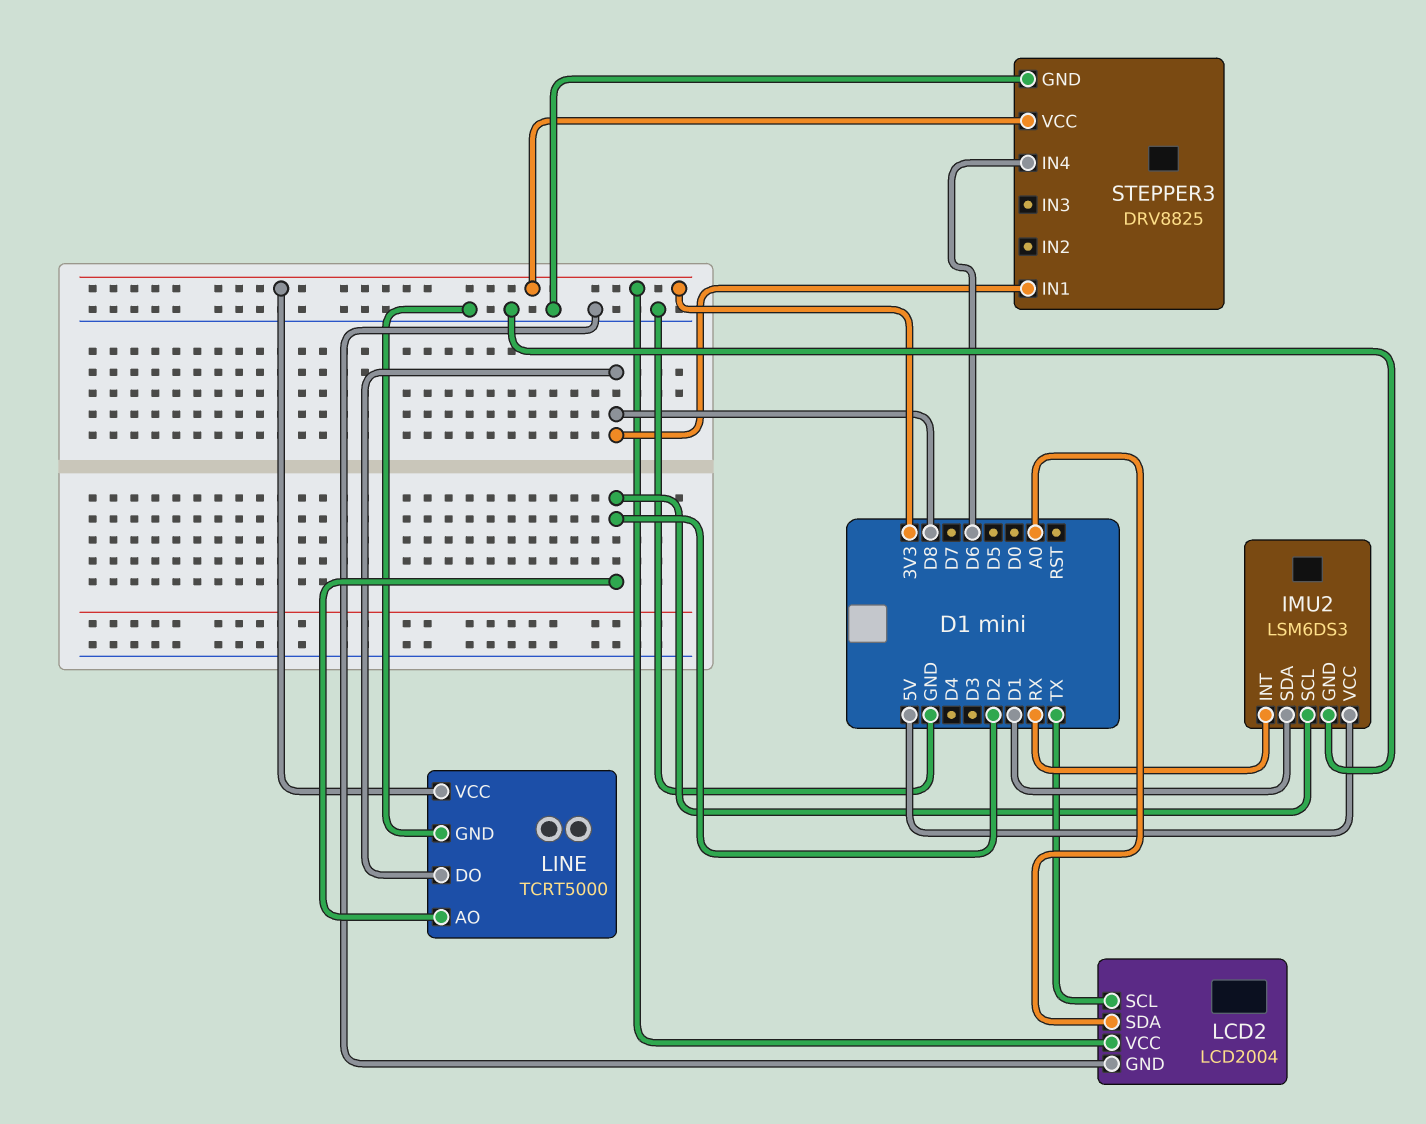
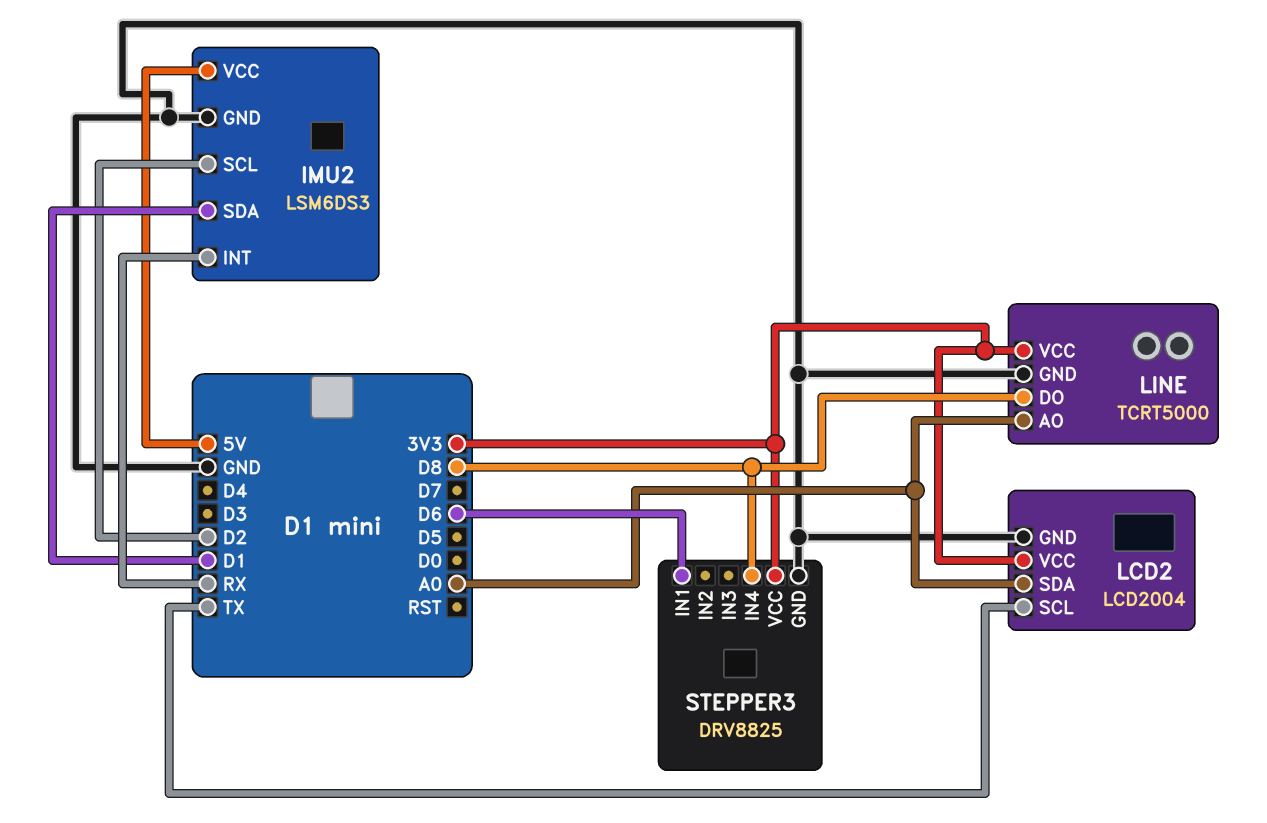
LINE pin AO: D2 -> A0
STEPPER3 pin IN1: D8 -> D6
STEPPER3 pin IN4: D6 -> D8

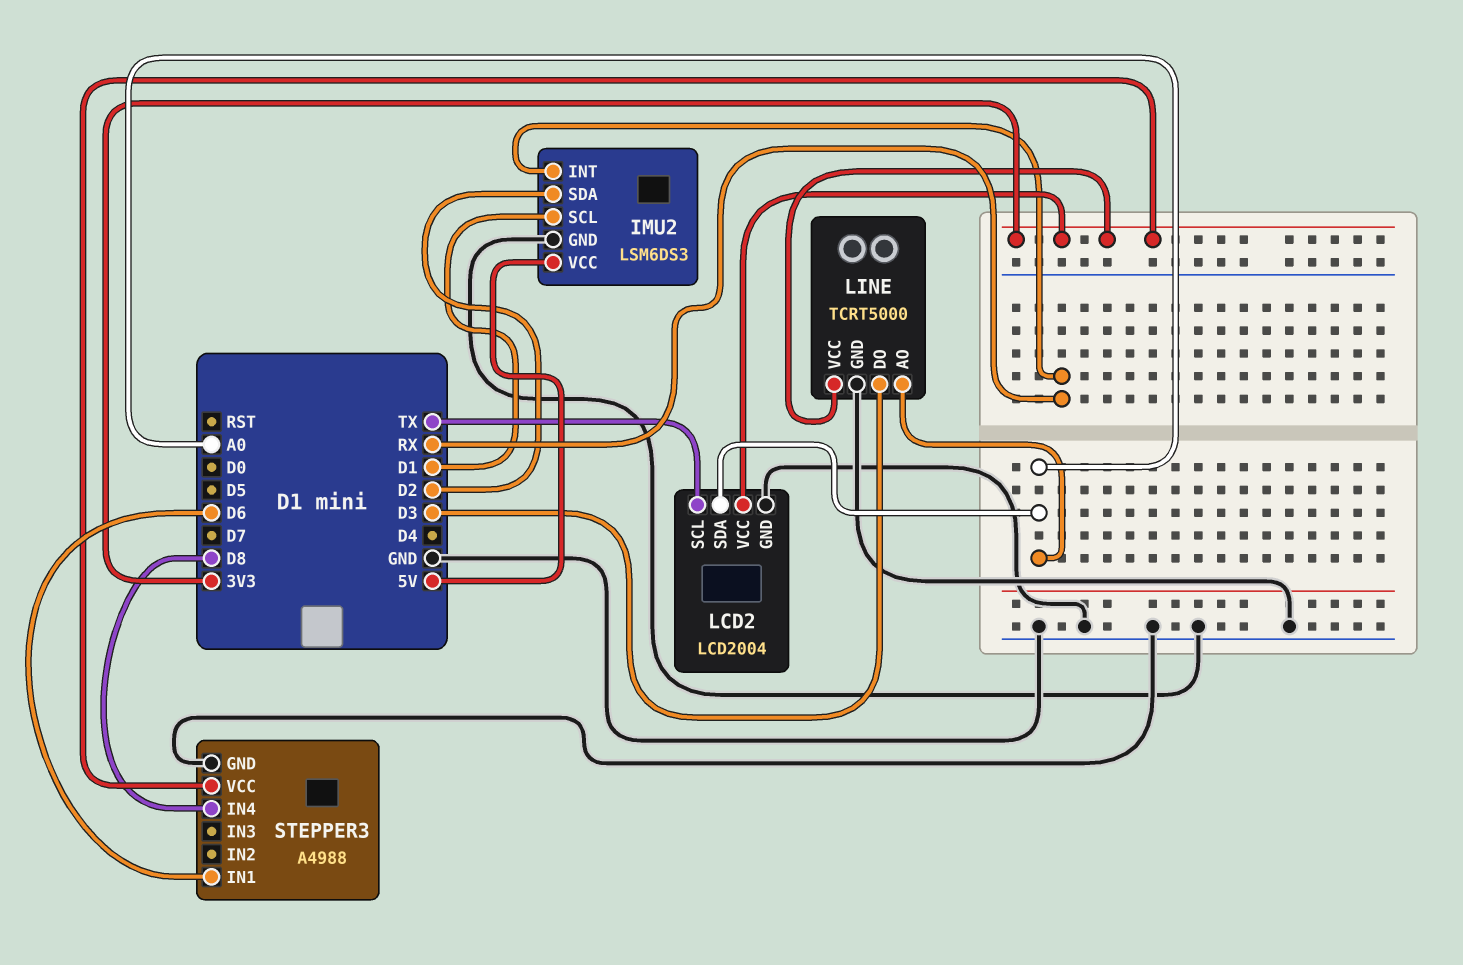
IMU2 pin SCL: D2 -> D1
IMU2 pin SDA: D1 -> D2
LINE pin DO: D8 -> D3
STEPPER3: DRV8825 -> A4988

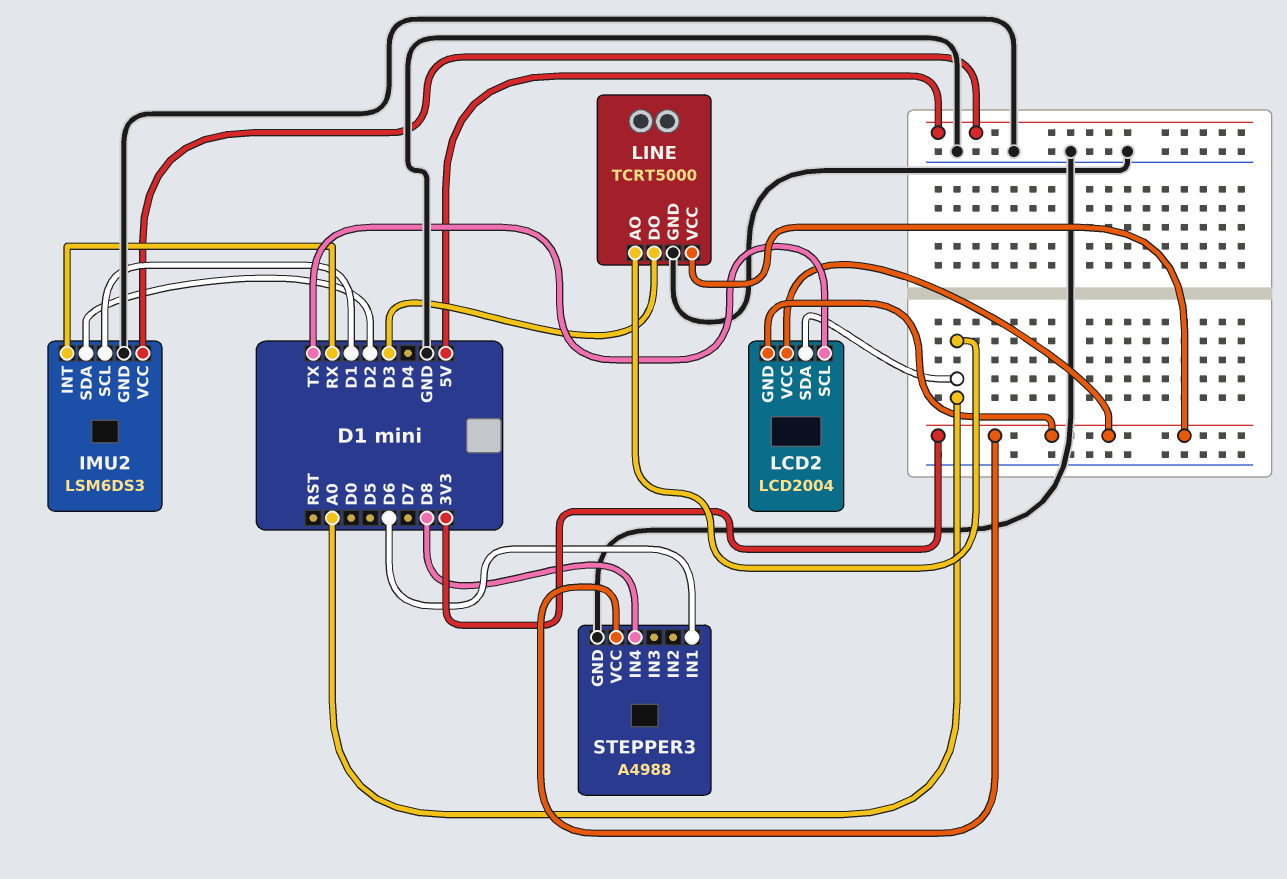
LCD2 pin GND: GND -> 3V3

